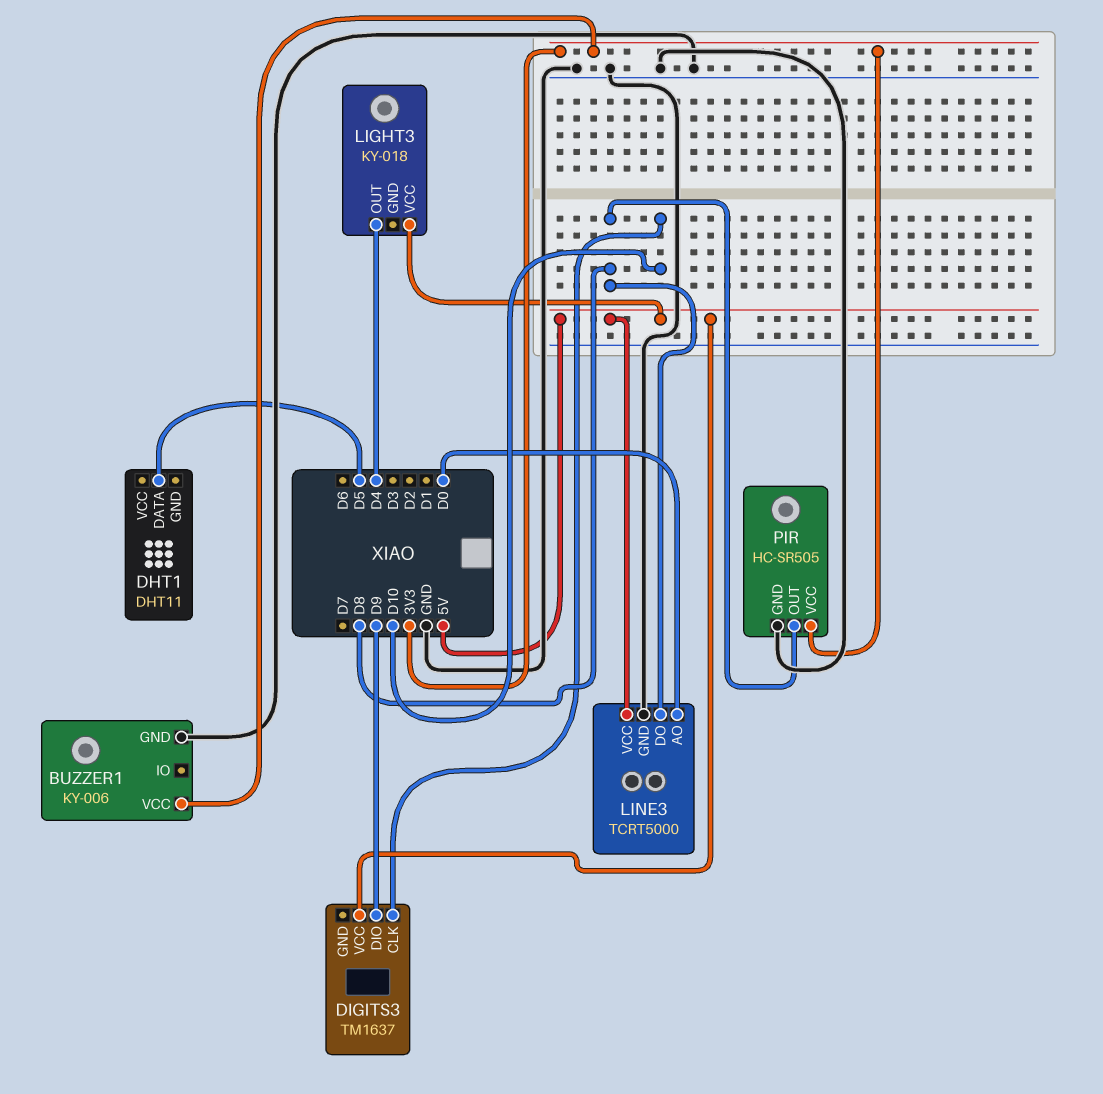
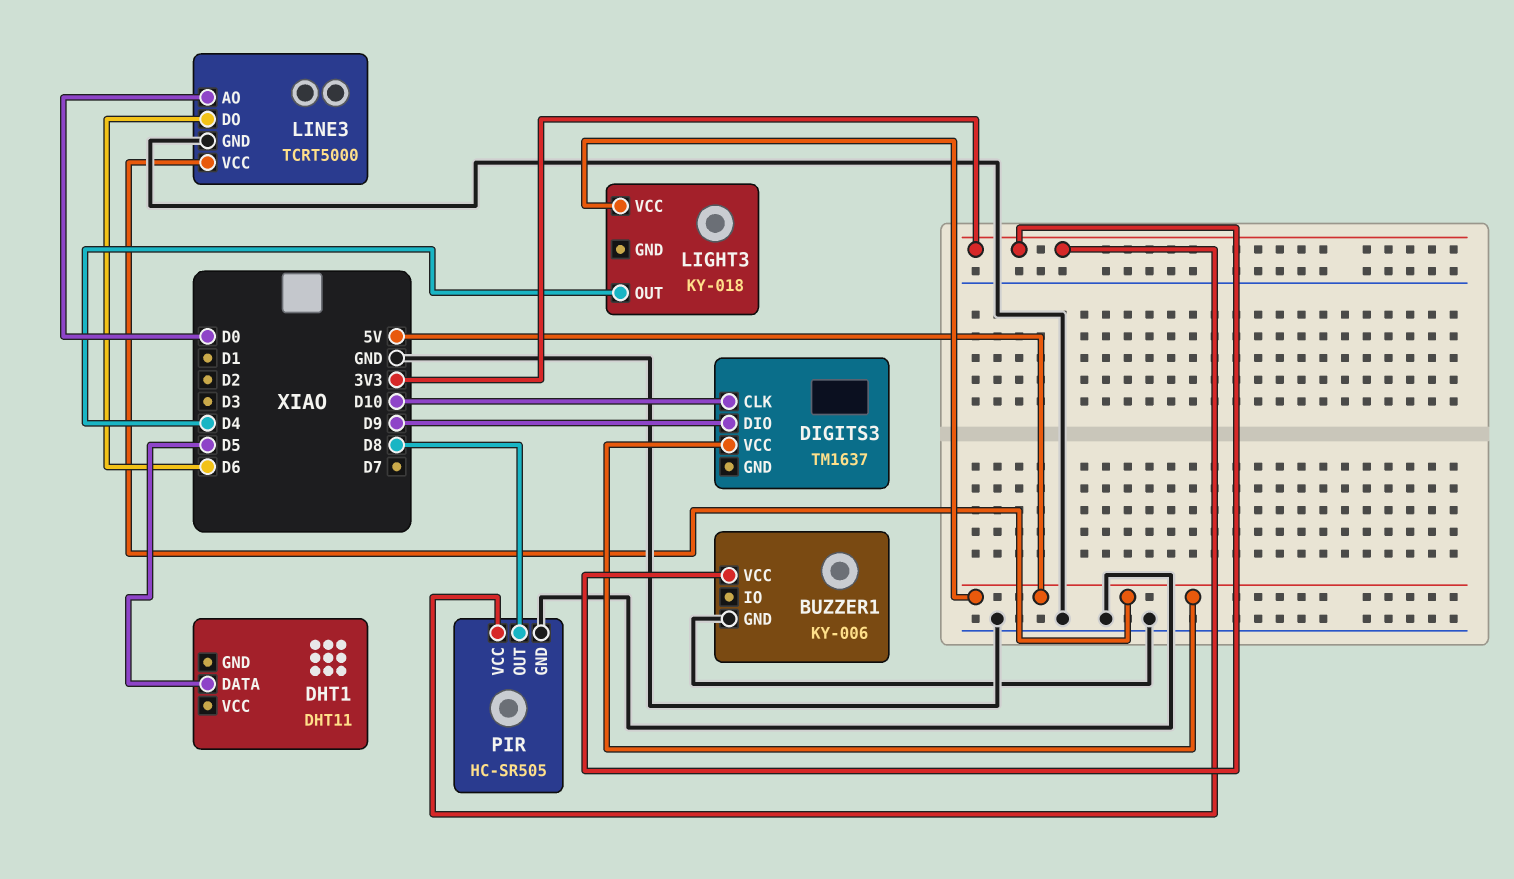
LINE3 pin DO: D8 -> D6

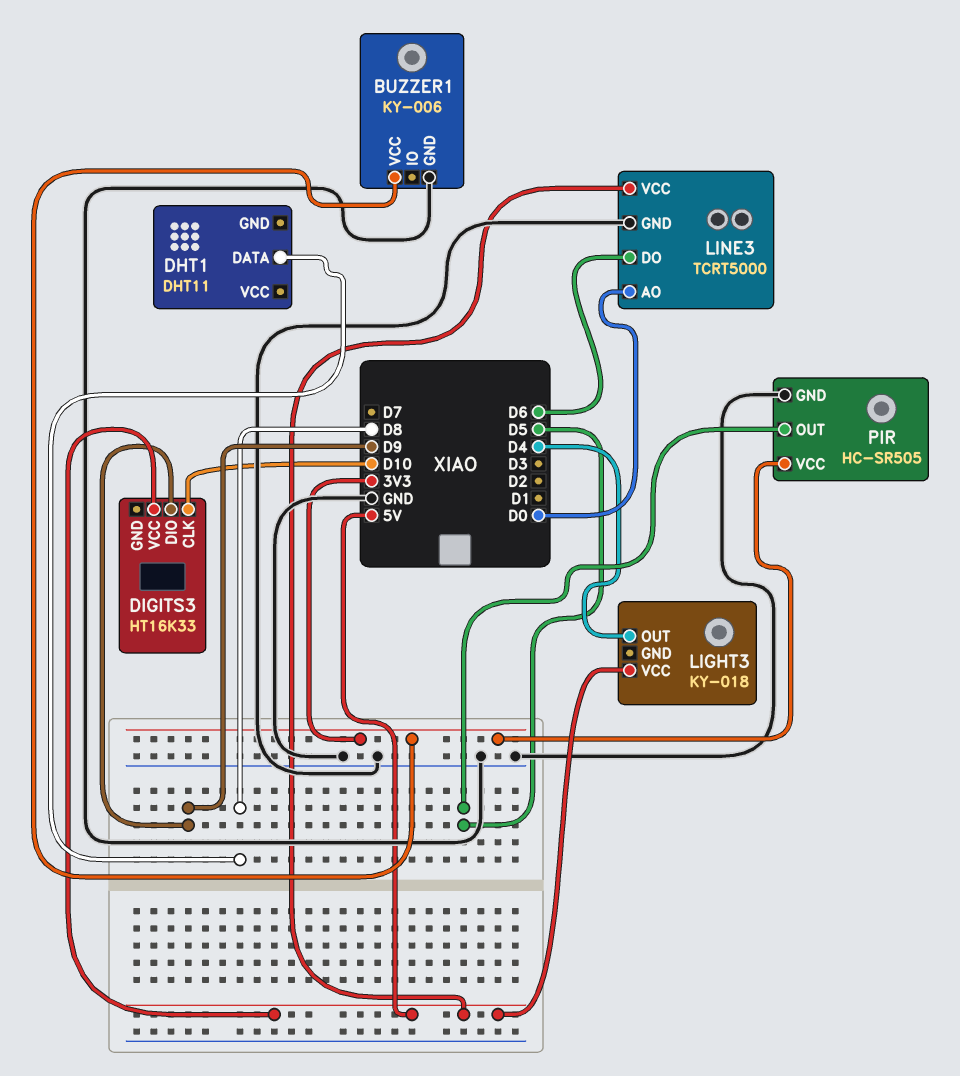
DHT1 pin DATA: D5 -> D8
DIGITS3: TM1637 -> HT16K33
PIR pin OUT: D8 -> D5

